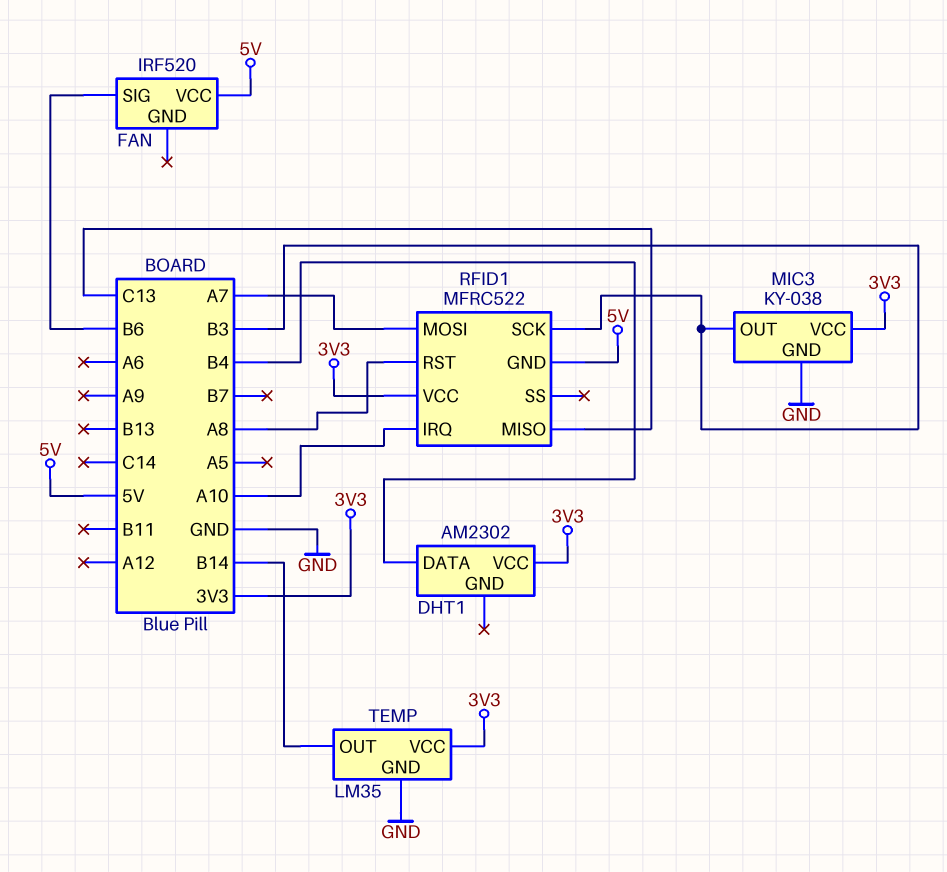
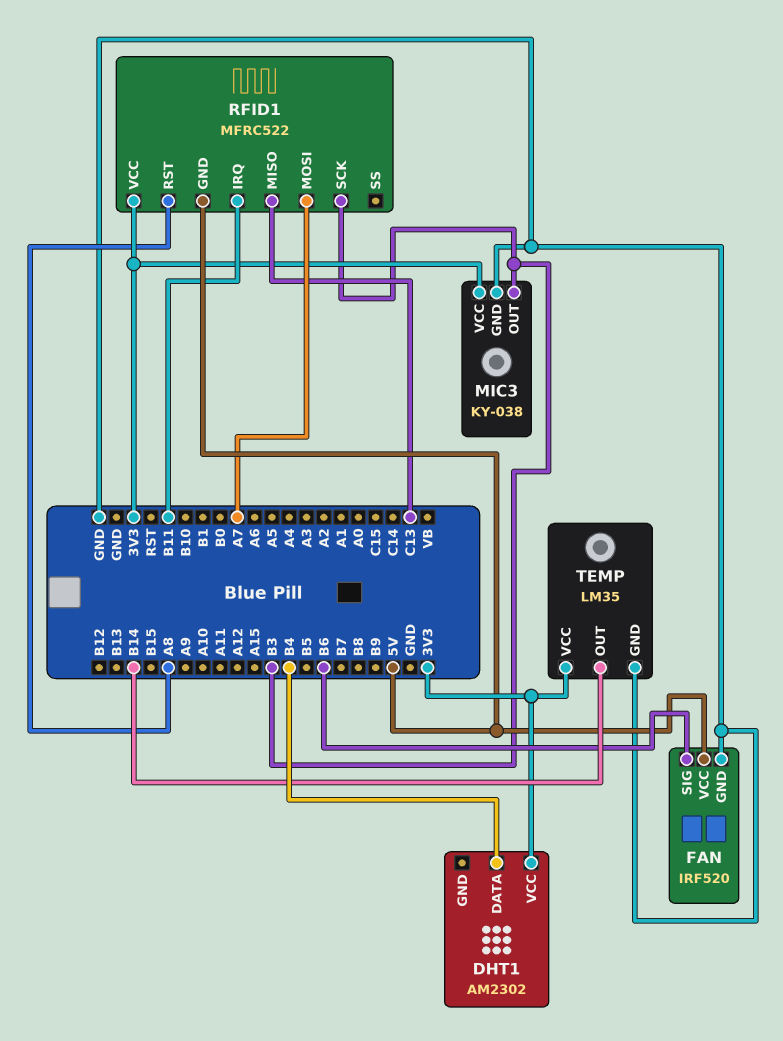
FAN pin GND: none -> GND
RFID1 pin IRQ: A10 -> B11

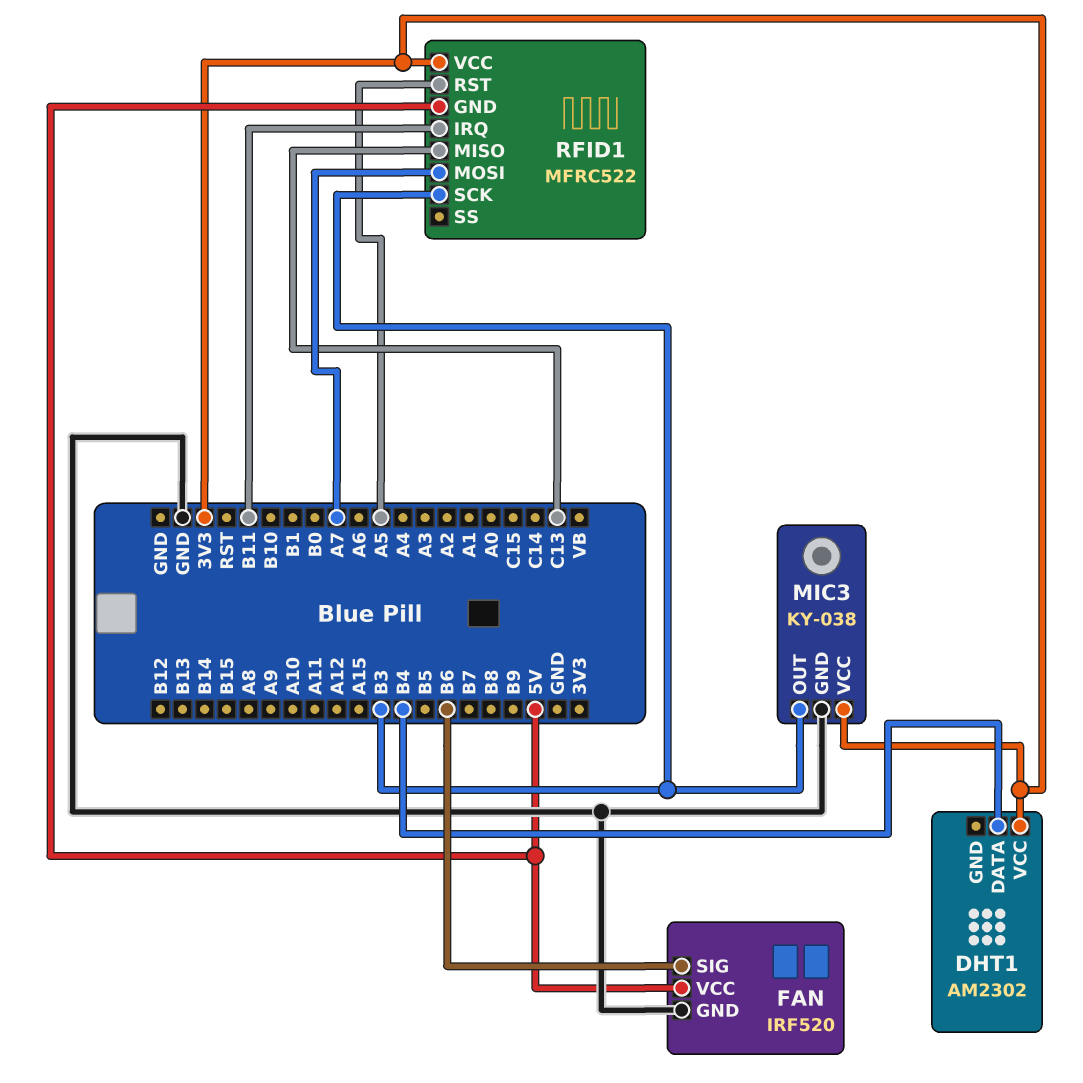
RFID1 pin RST: A8 -> A5
TEMP: LM35 -> none
TEMP pin GND: GND -> none
TEMP pin OUT: B14 -> none
TEMP pin VCC: 3V3 -> none

